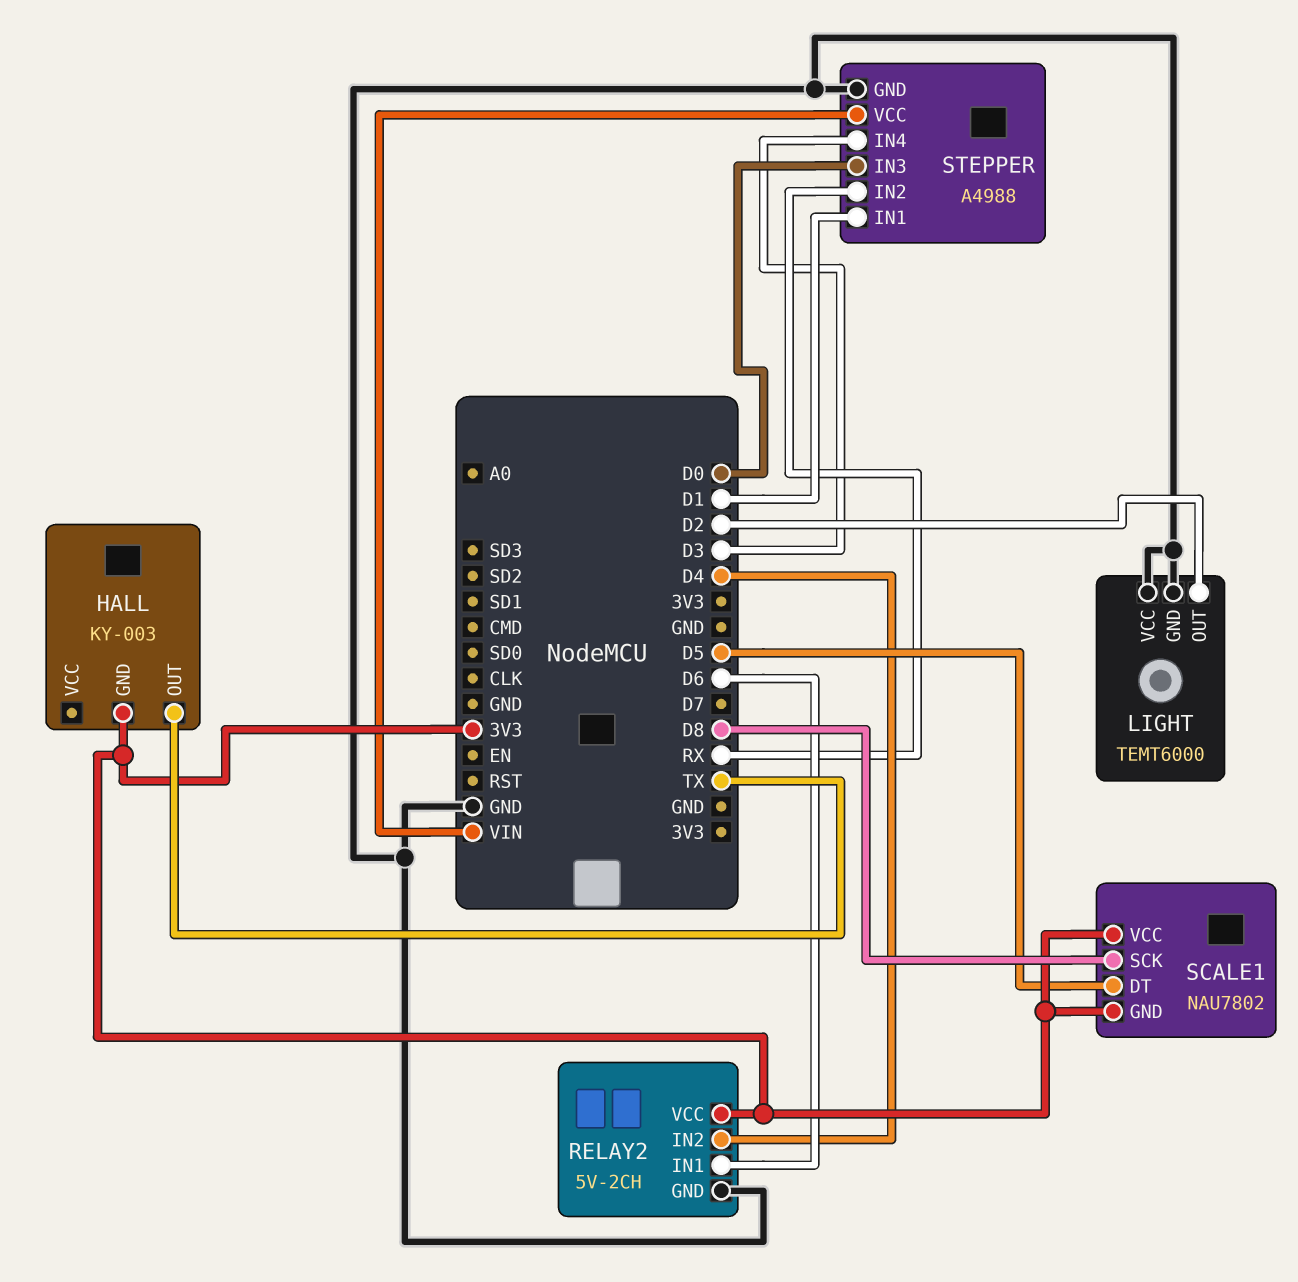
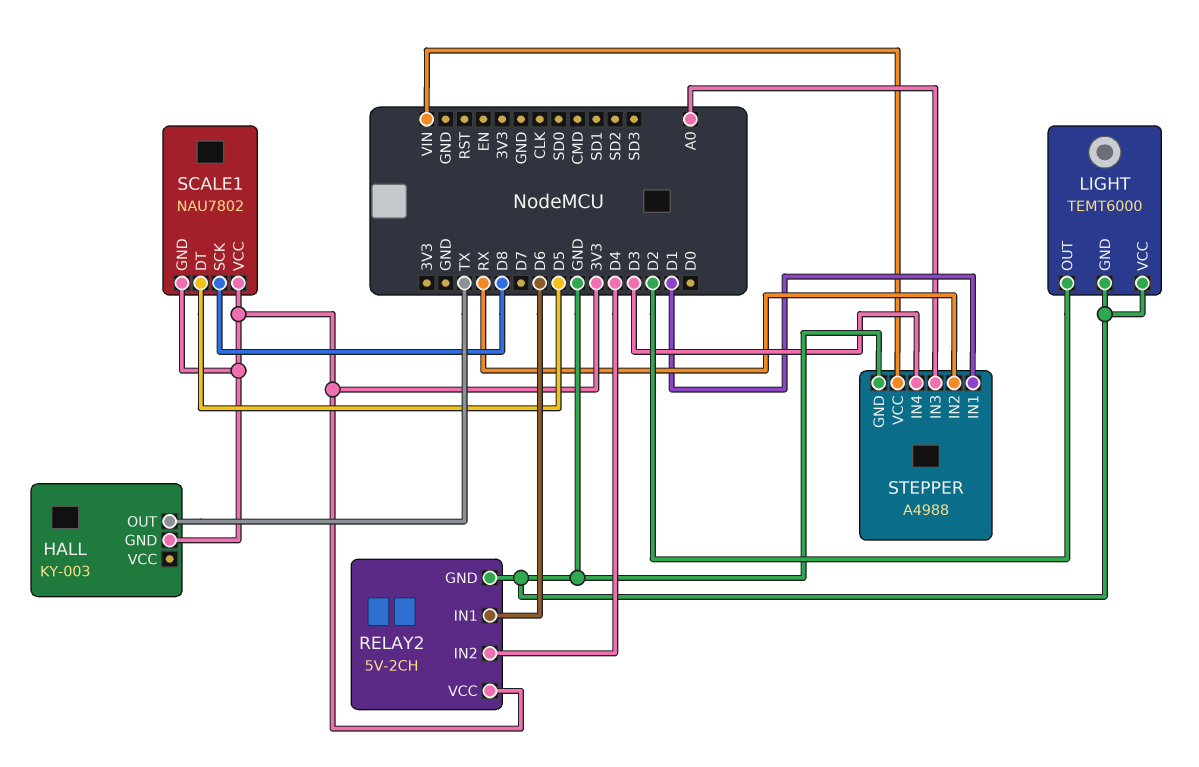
STEPPER pin IN3: D0 -> A0

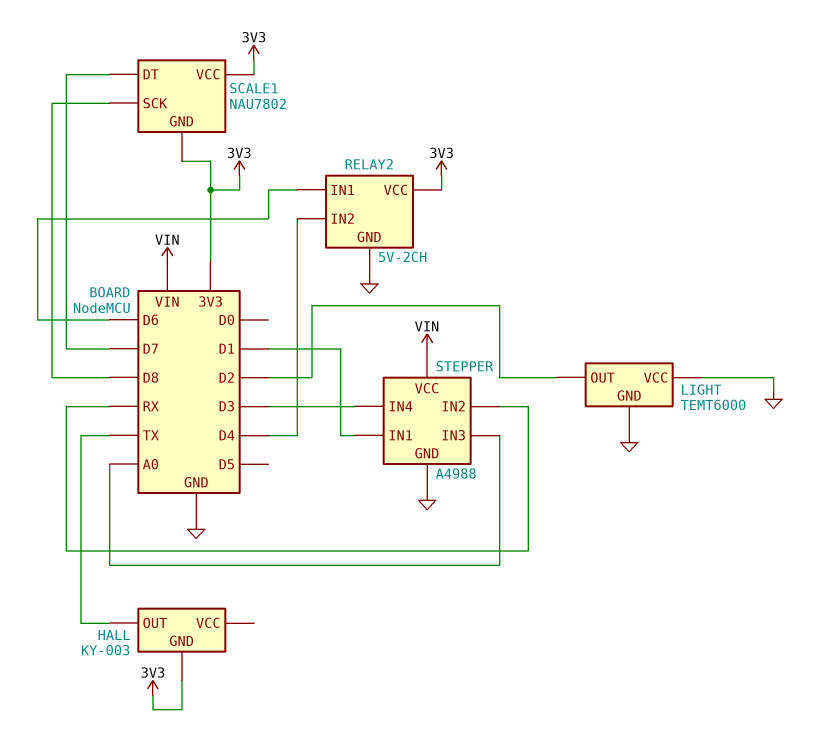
SCALE1 pin DT: D5 -> D7

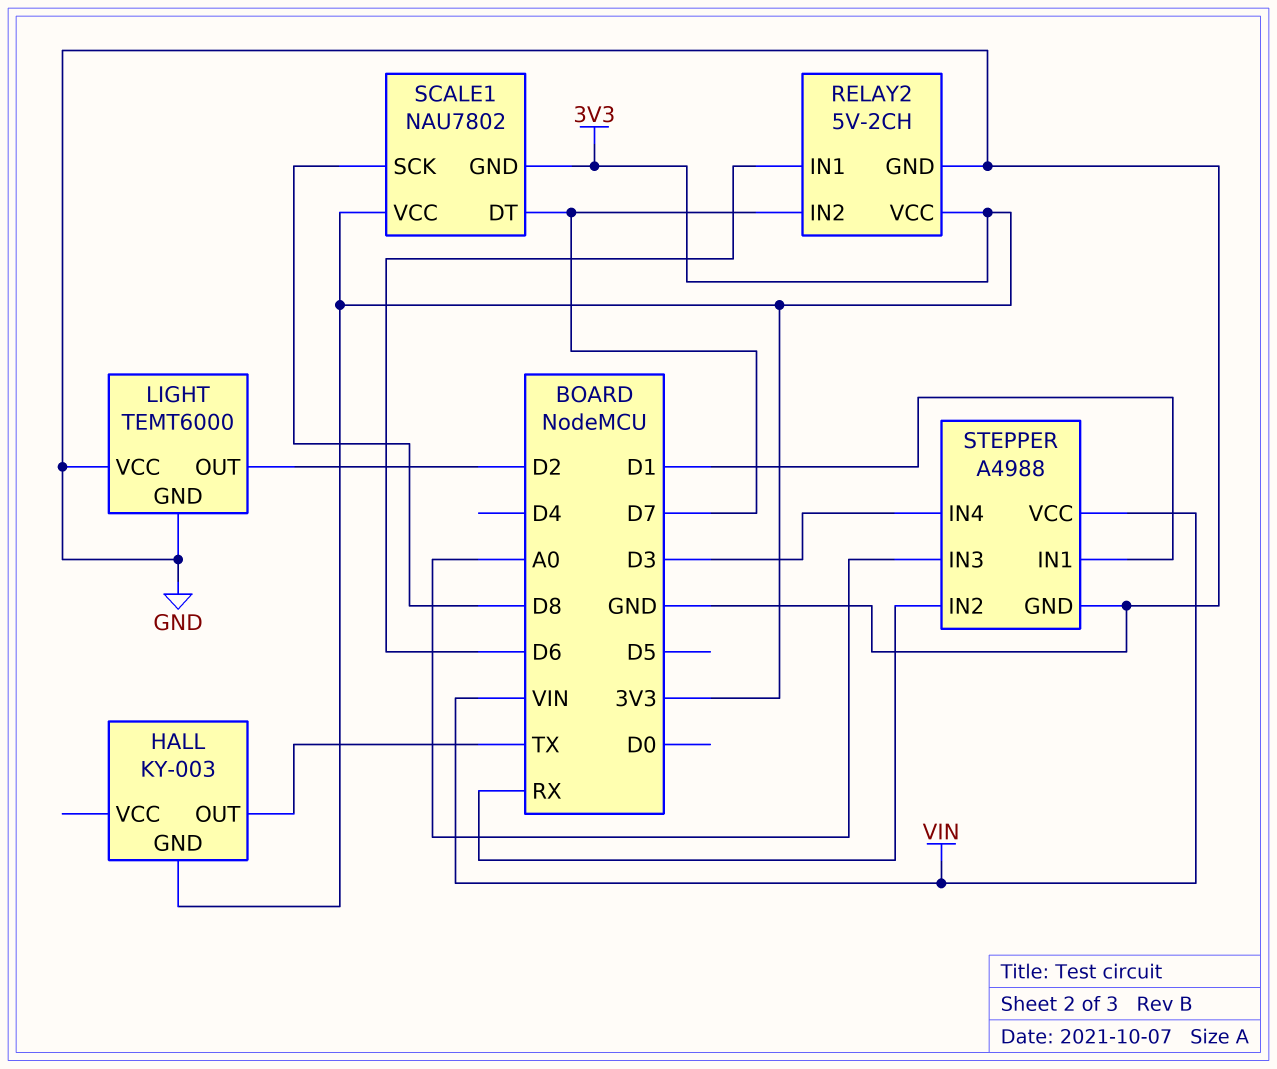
RELAY2 pin IN2: D4 -> D7

